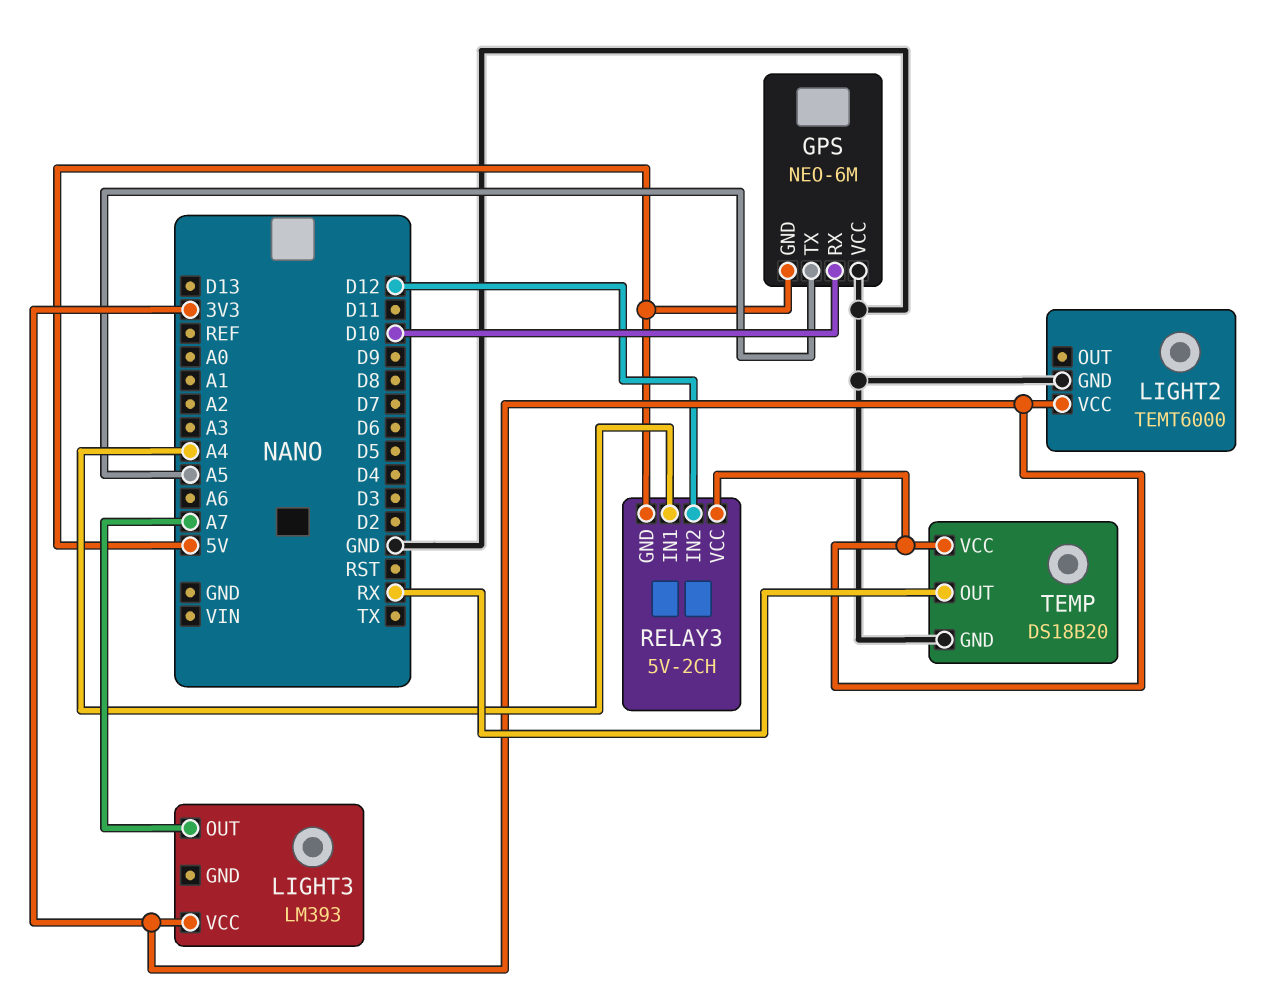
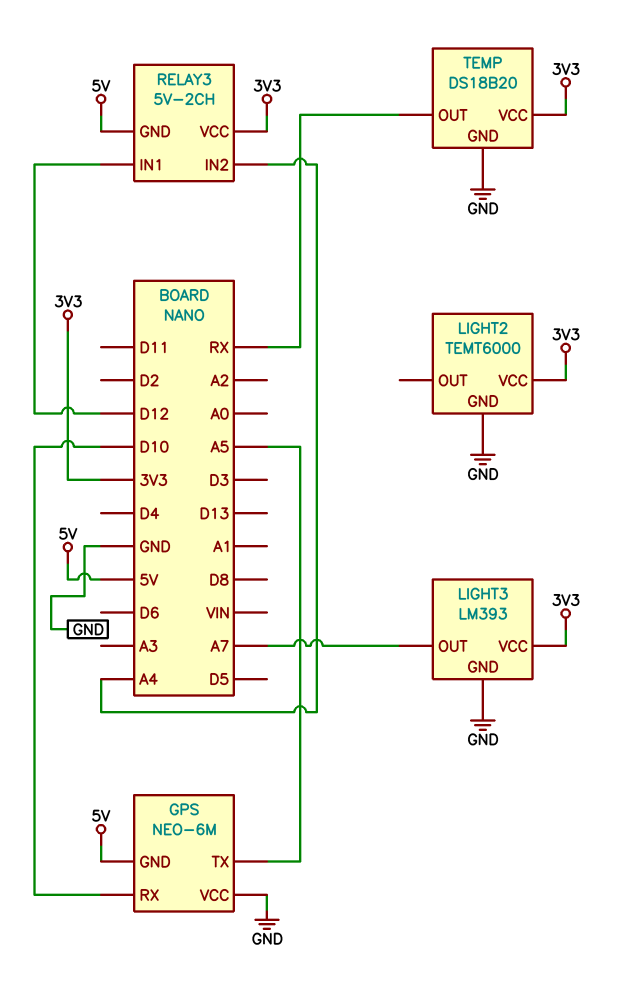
LIGHT3 pin GND: none -> GND
RELAY3 pin IN1: A4 -> D12
RELAY3 pin IN2: D12 -> A4

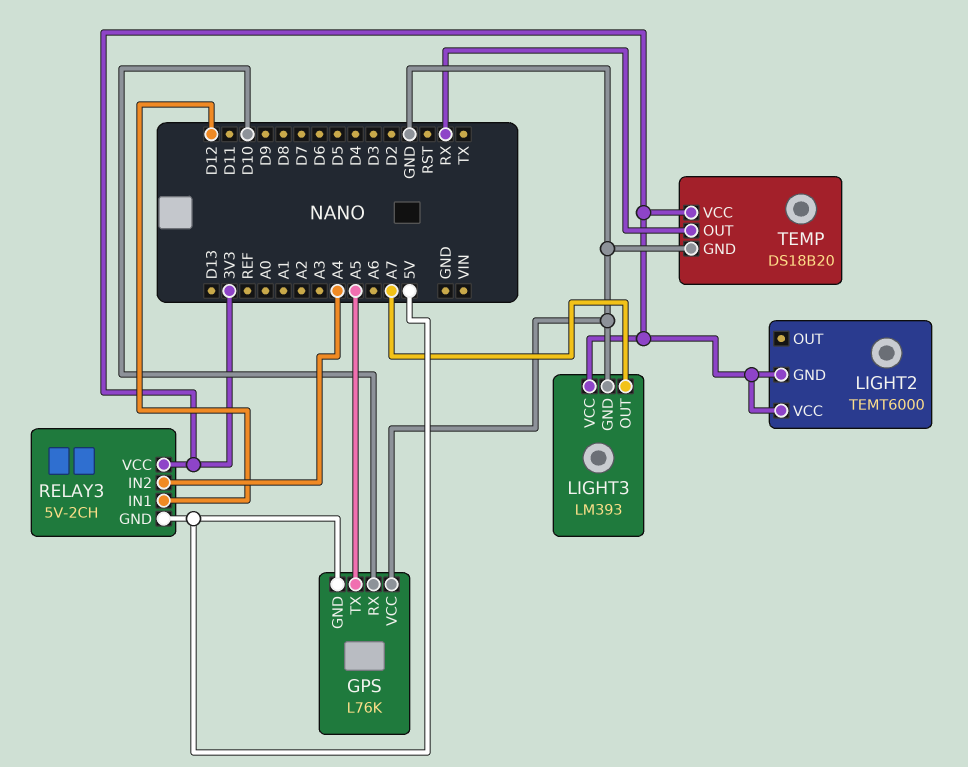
GPS: NEO-6M -> L76K
LIGHT2 pin GND: GND -> 3V3

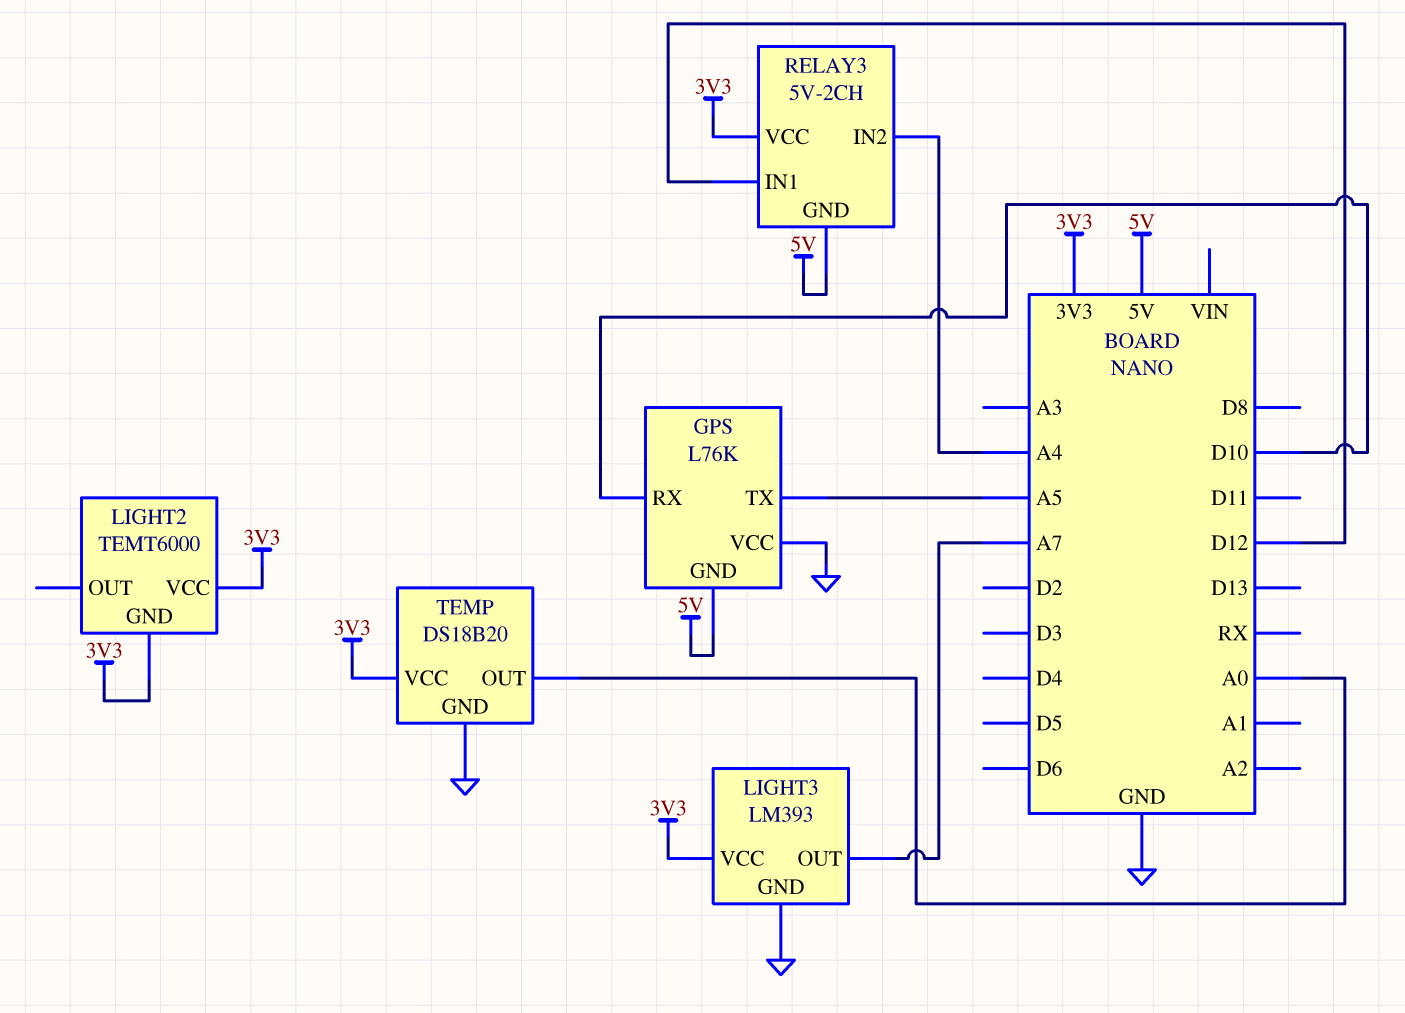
TEMP pin OUT: RX -> A0

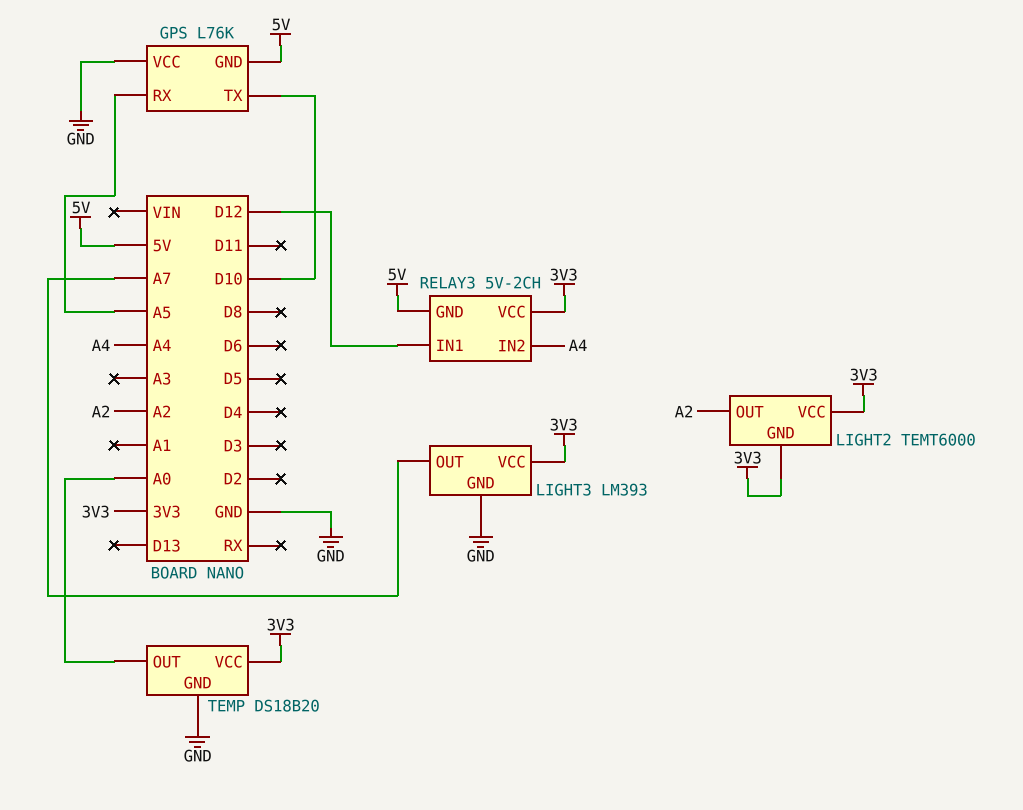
GPS pin RX: D10 -> A5
GPS pin TX: A5 -> D10
LIGHT2 pin OUT: none -> A2

